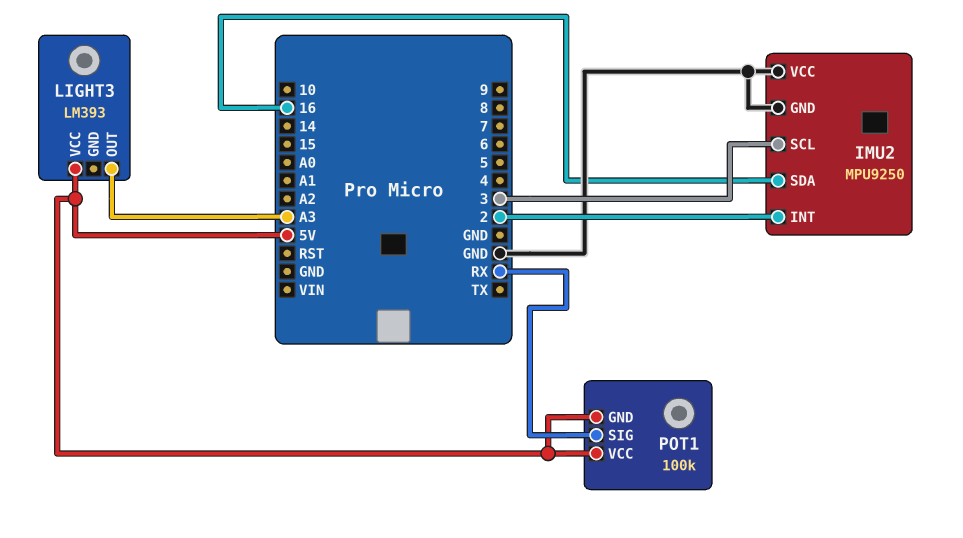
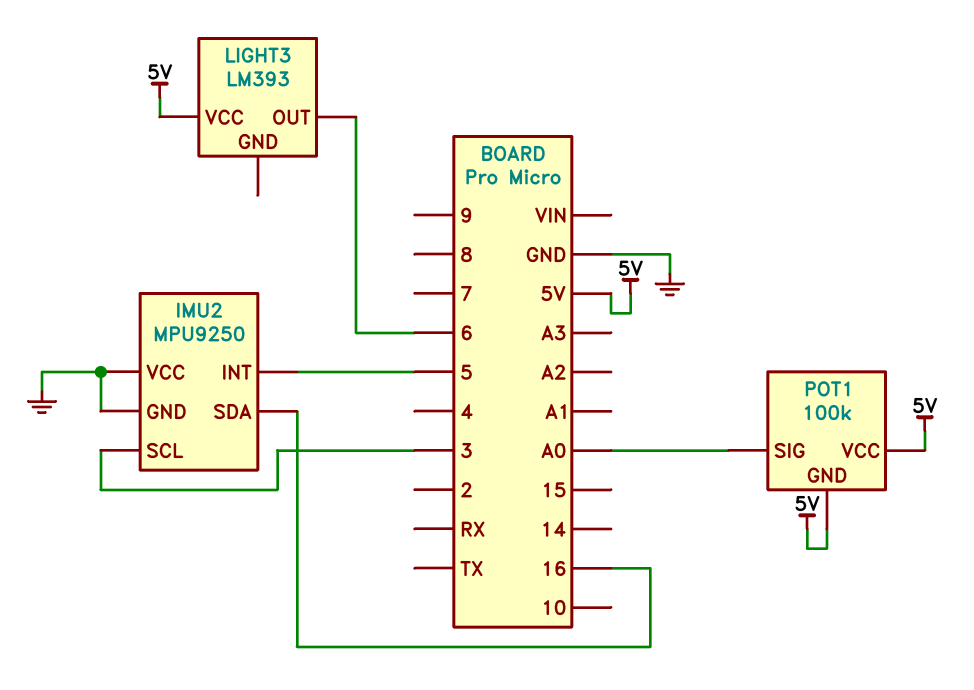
IMU2 pin INT: 2 -> 5
LIGHT3 pin OUT: A3 -> 6
POT1 pin SIG: RX -> A0

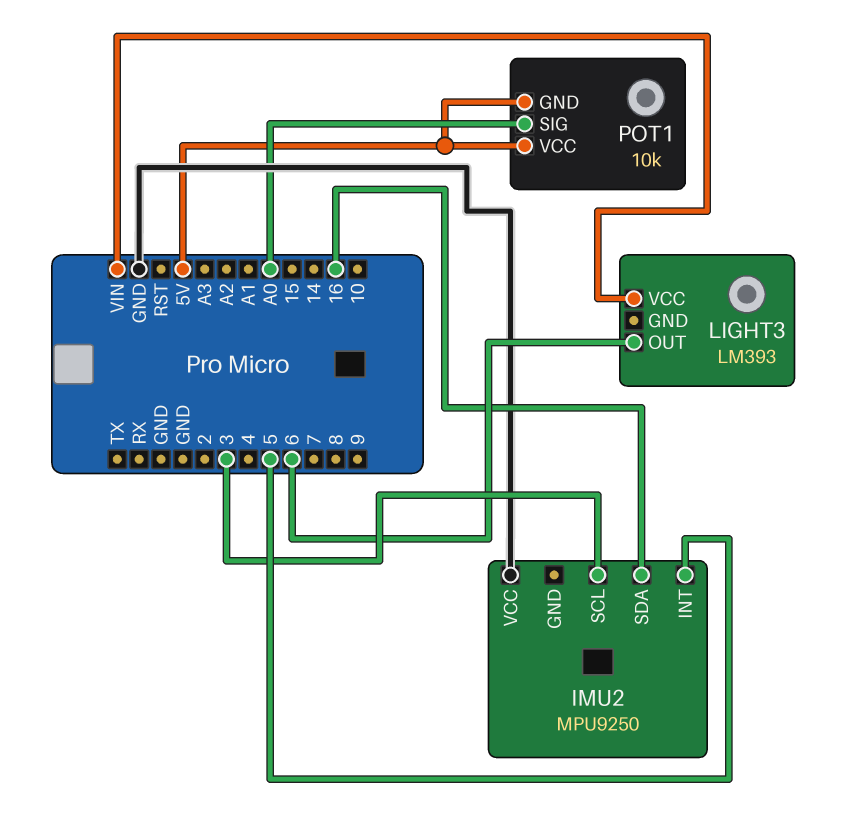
IMU2 pin GND: GND -> none
LIGHT3 pin VCC: 5V -> VIN
POT1: 100k -> 10k

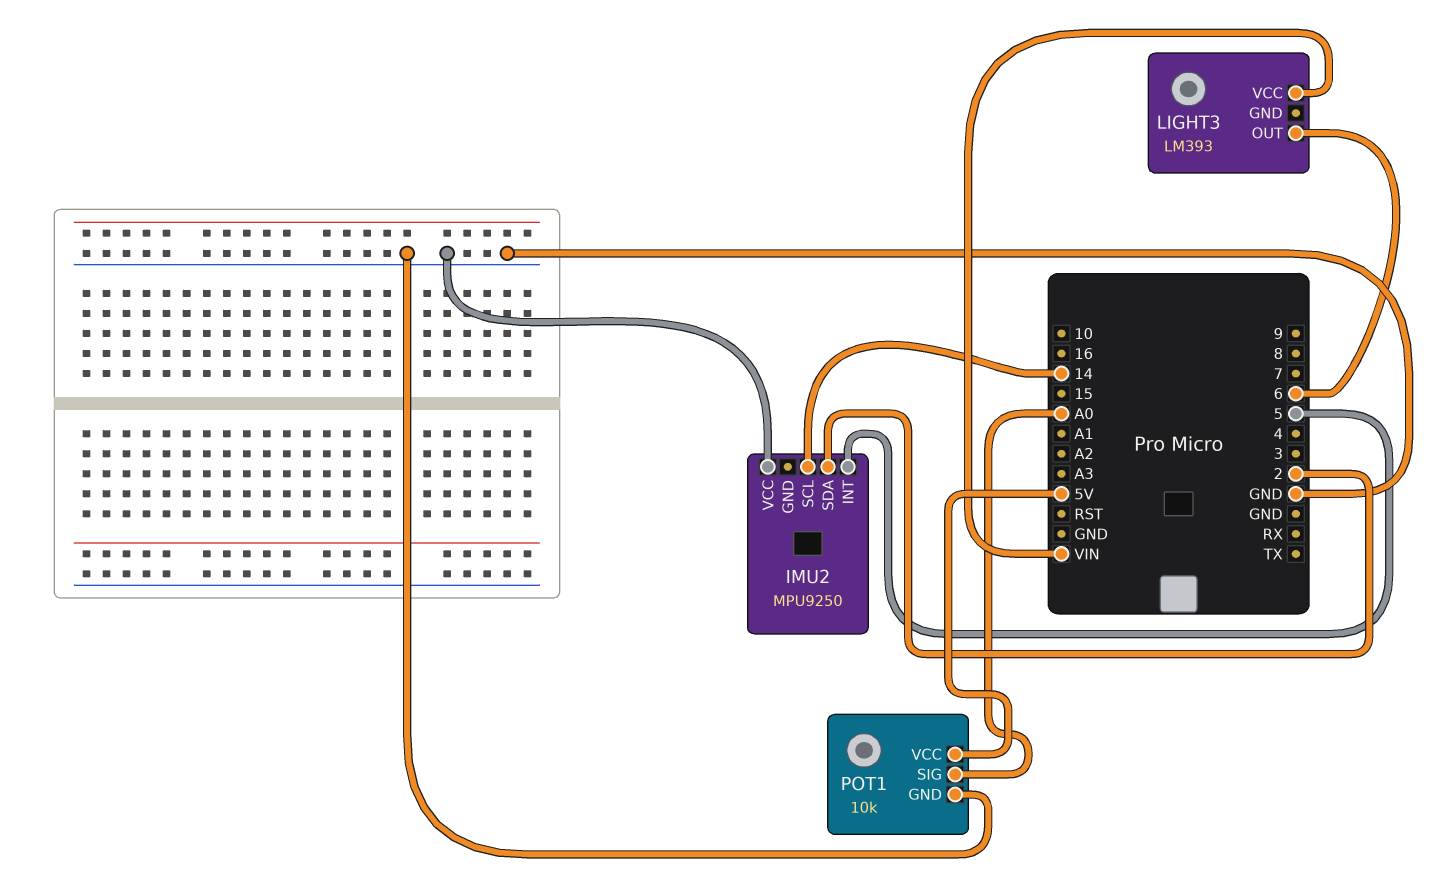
IMU2 pin SCL: 3 -> 14
IMU2 pin SDA: 16 -> 2
POT1 pin GND: 5V -> GND

